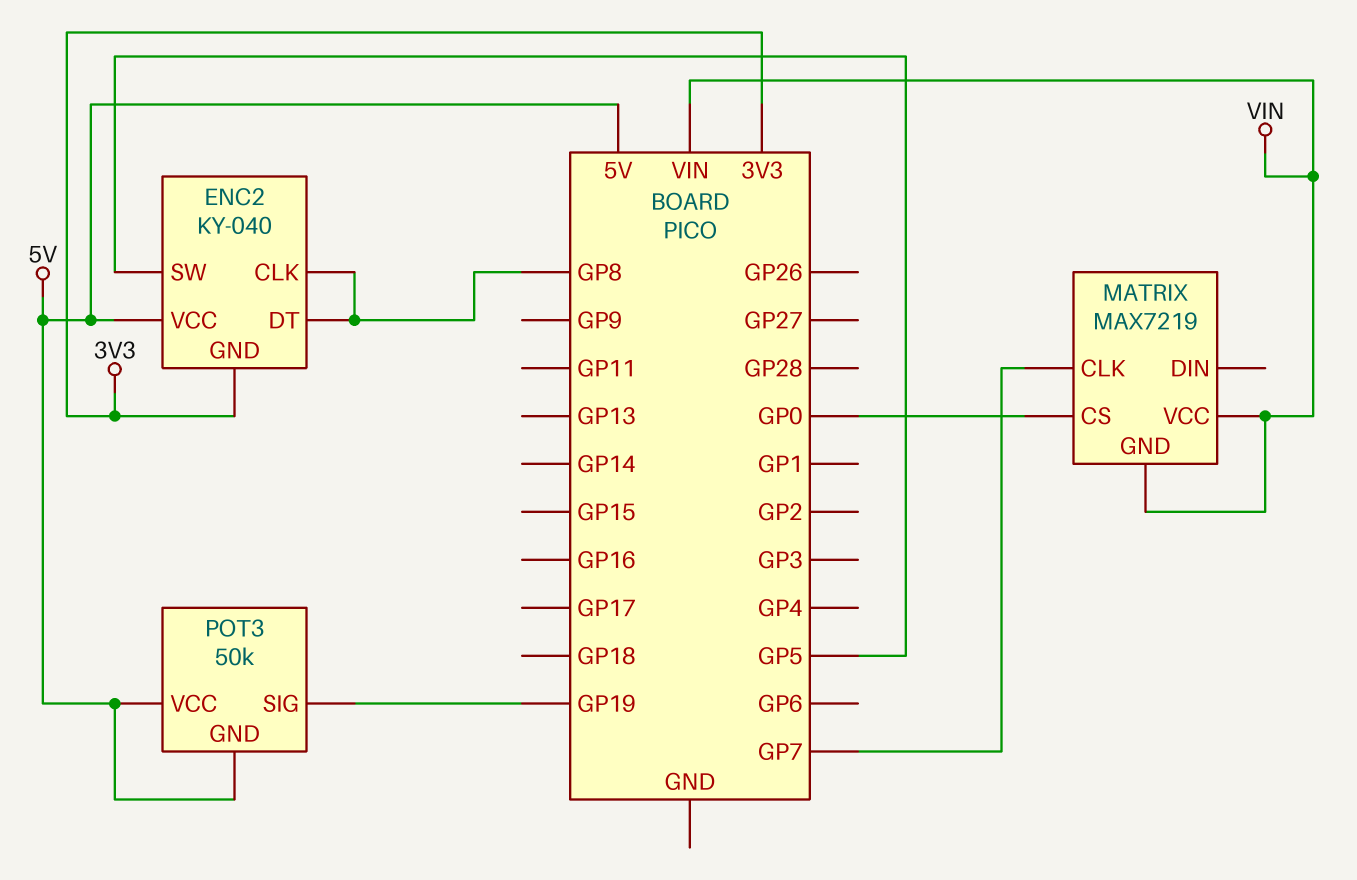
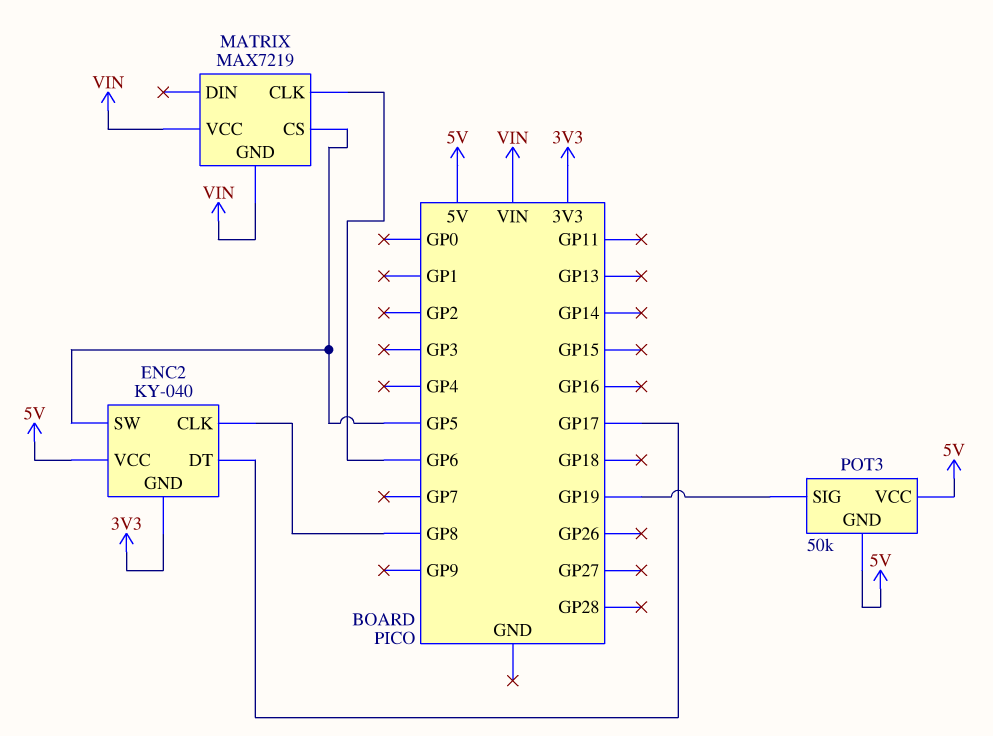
ENC2 pin DT: GP8 -> GP17
MATRIX pin CLK: GP7 -> GP6
MATRIX pin CS: GP0 -> GP5

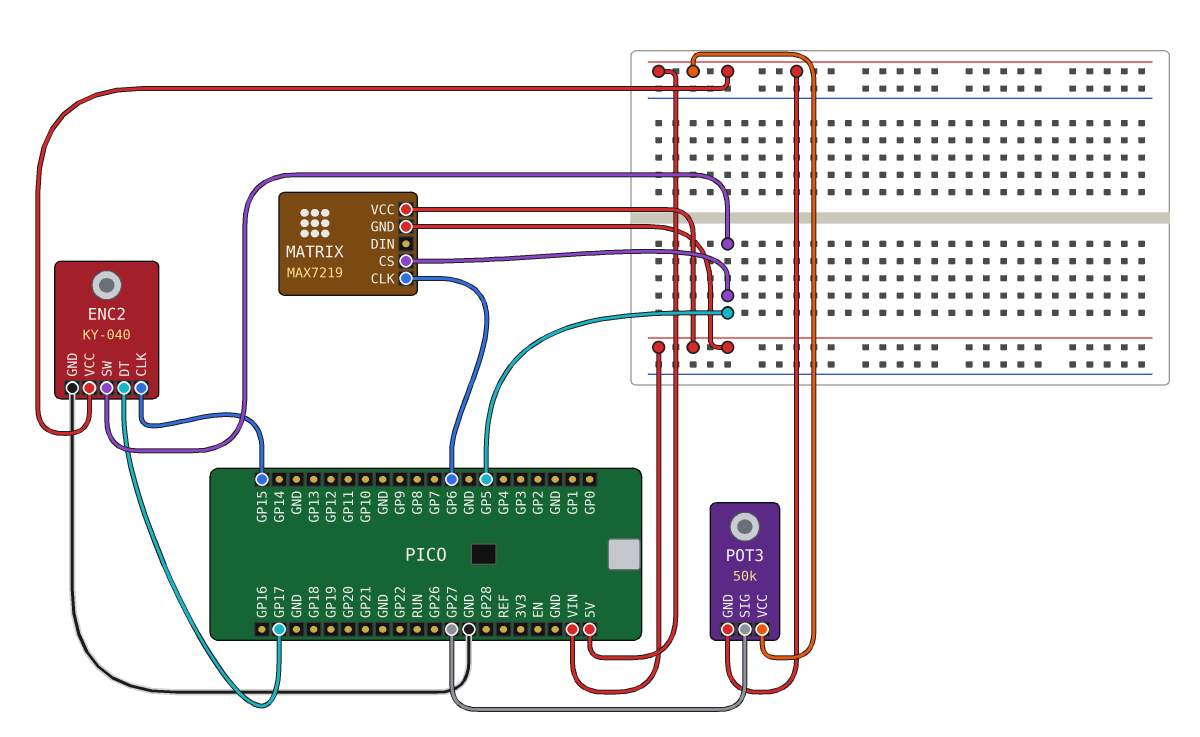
ENC2 pin CLK: GP8 -> GP15
ENC2 pin GND: 3V3 -> GND
POT3 pin SIG: GP19 -> GP27

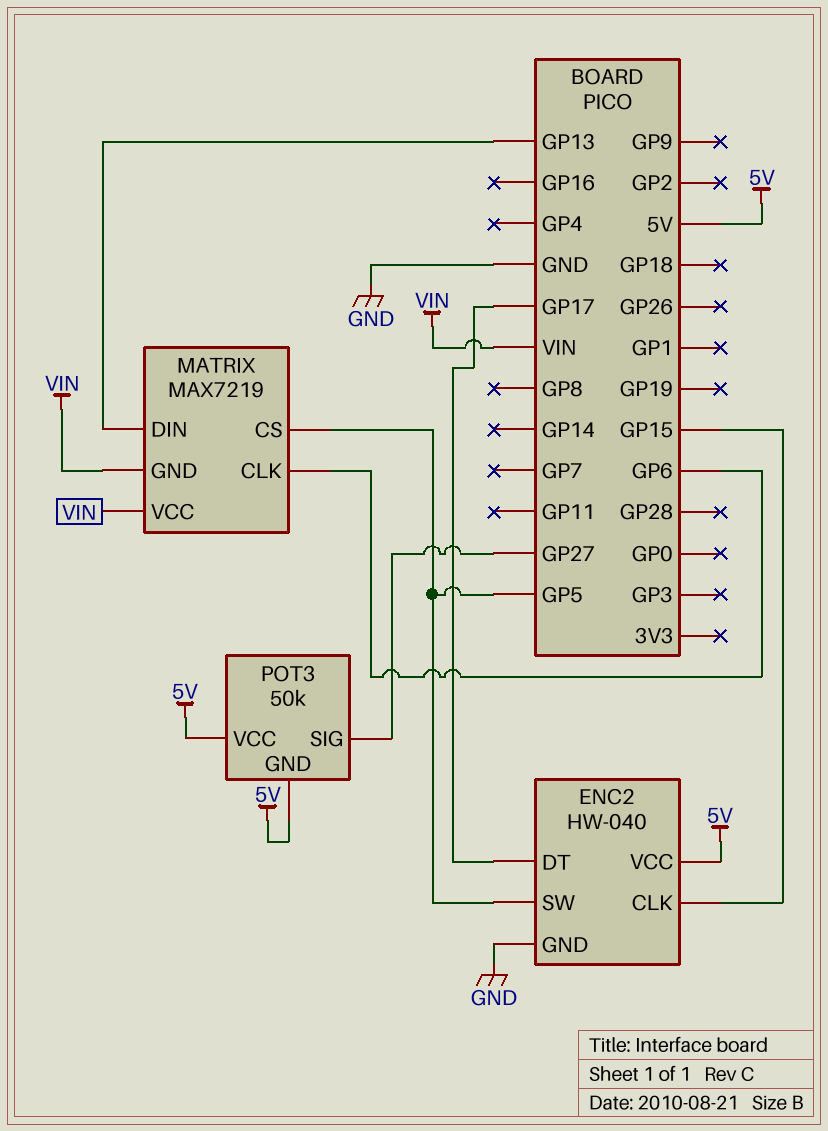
ENC2: KY-040 -> HW-040
MATRIX pin DIN: none -> GP13

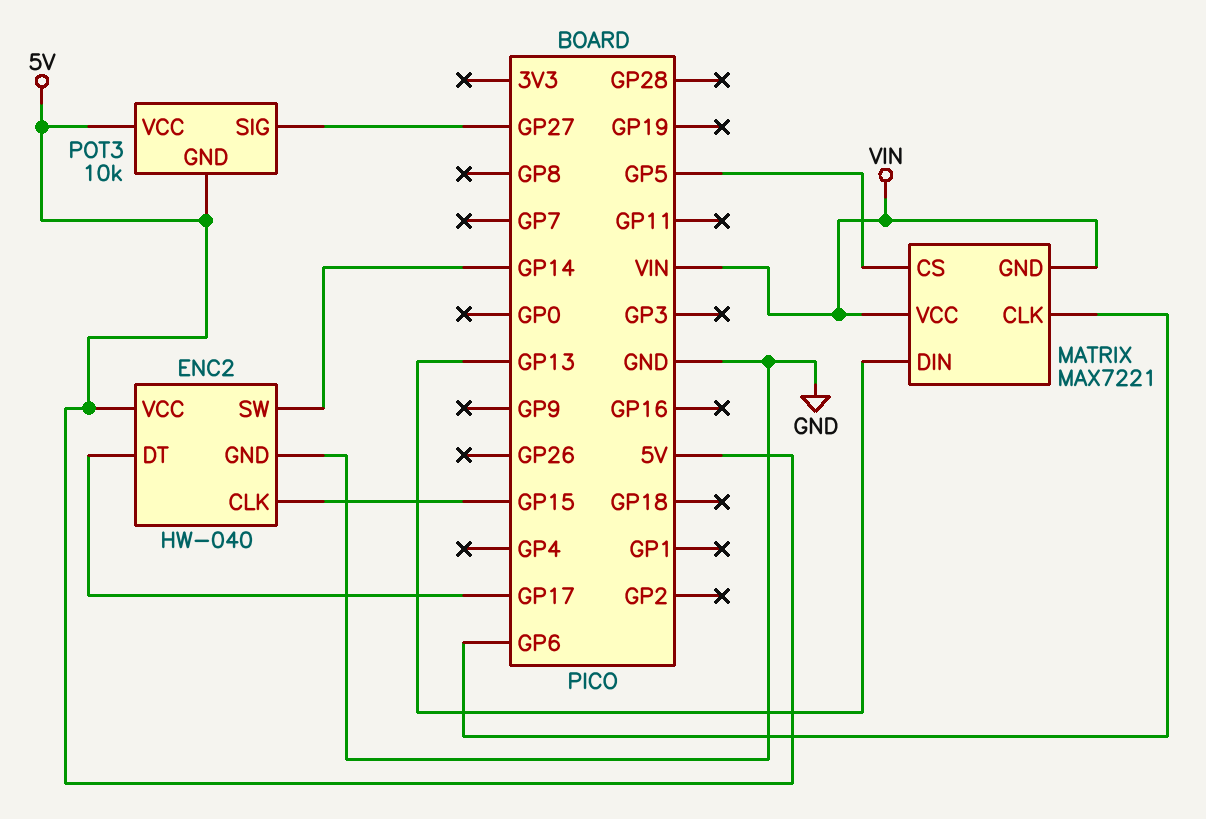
ENC2 pin SW: GP5 -> GP14
MATRIX: MAX7219 -> MAX7221
POT3: 50k -> 10k

